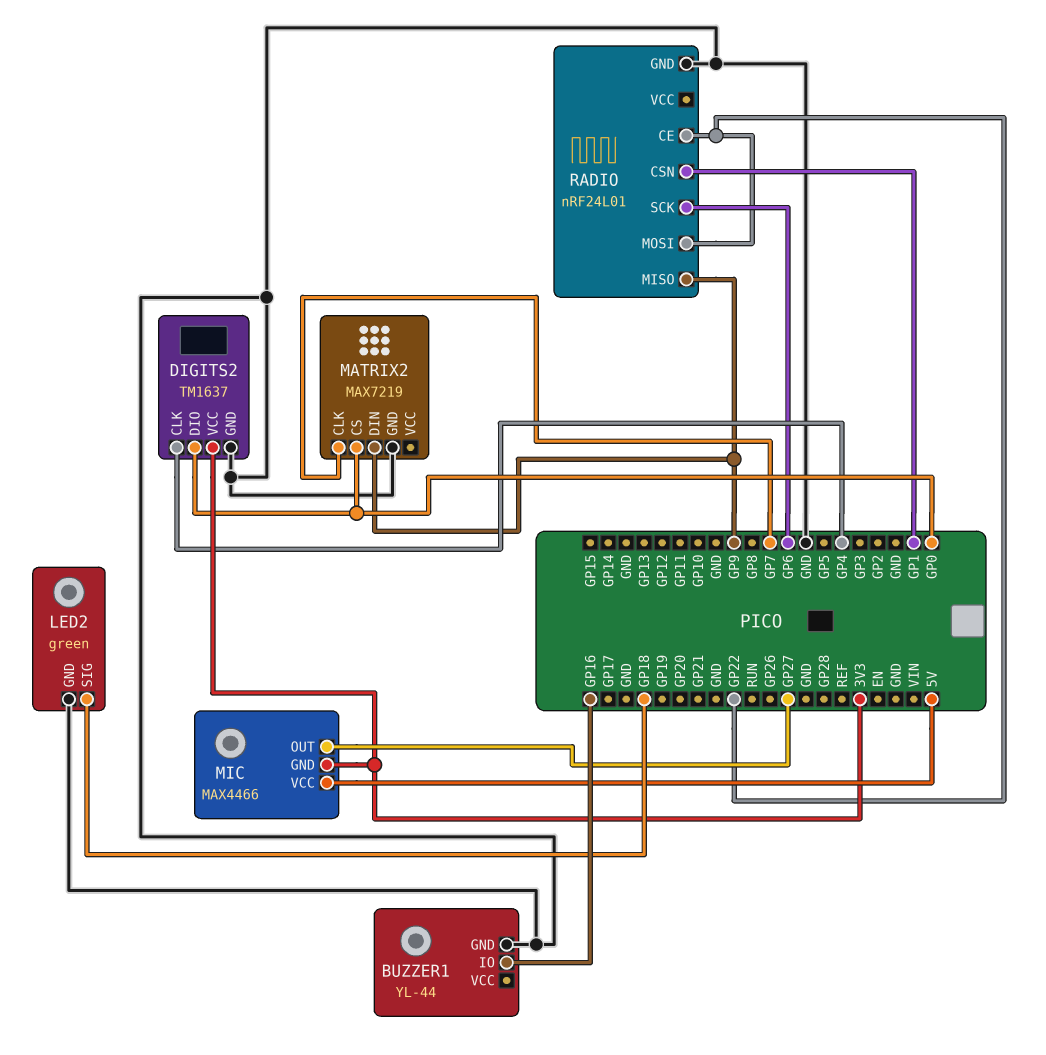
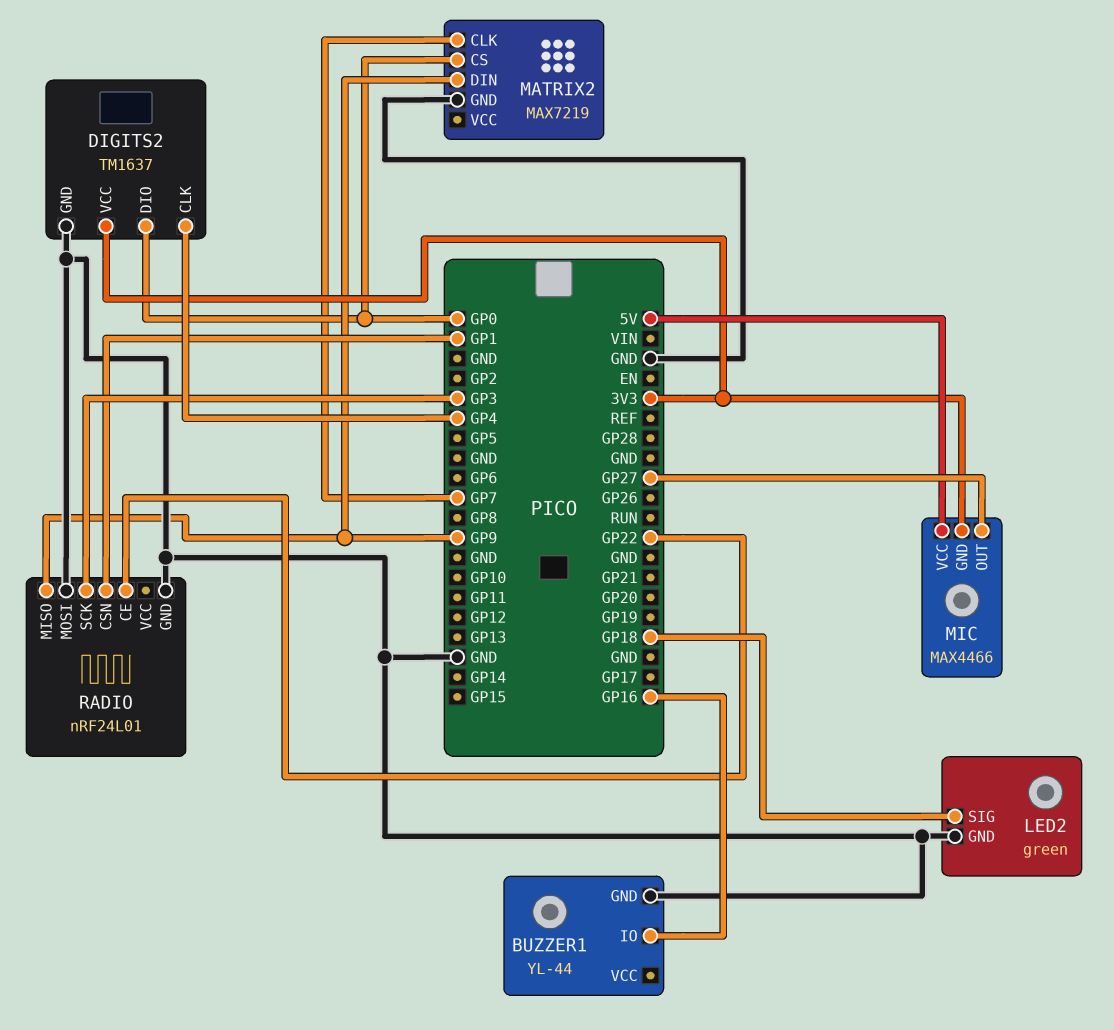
RADIO pin MOSI: GP22 -> GND
RADIO pin SCK: GP6 -> GP3

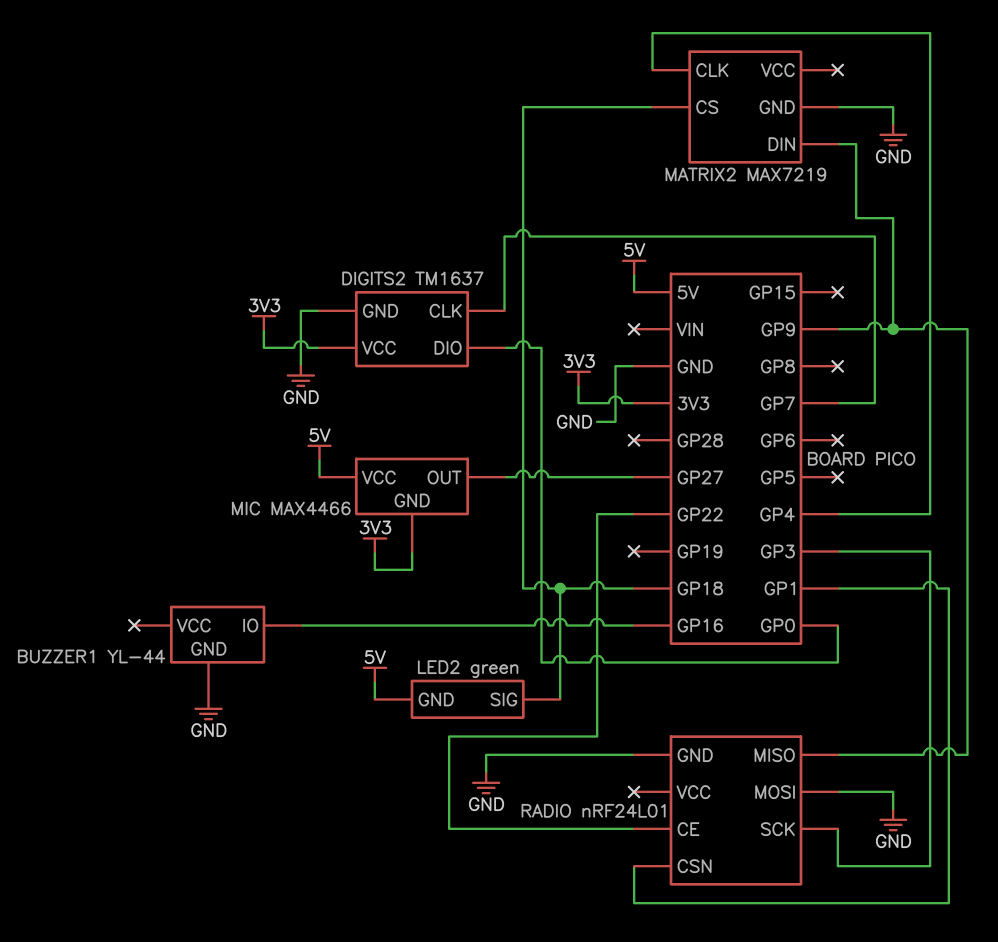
DIGITS2 pin CLK: GP4 -> GP7
LED2 pin GND: GND -> 5V
MATRIX2 pin CLK: GP7 -> GP4
MATRIX2 pin CS: GP0 -> GP18

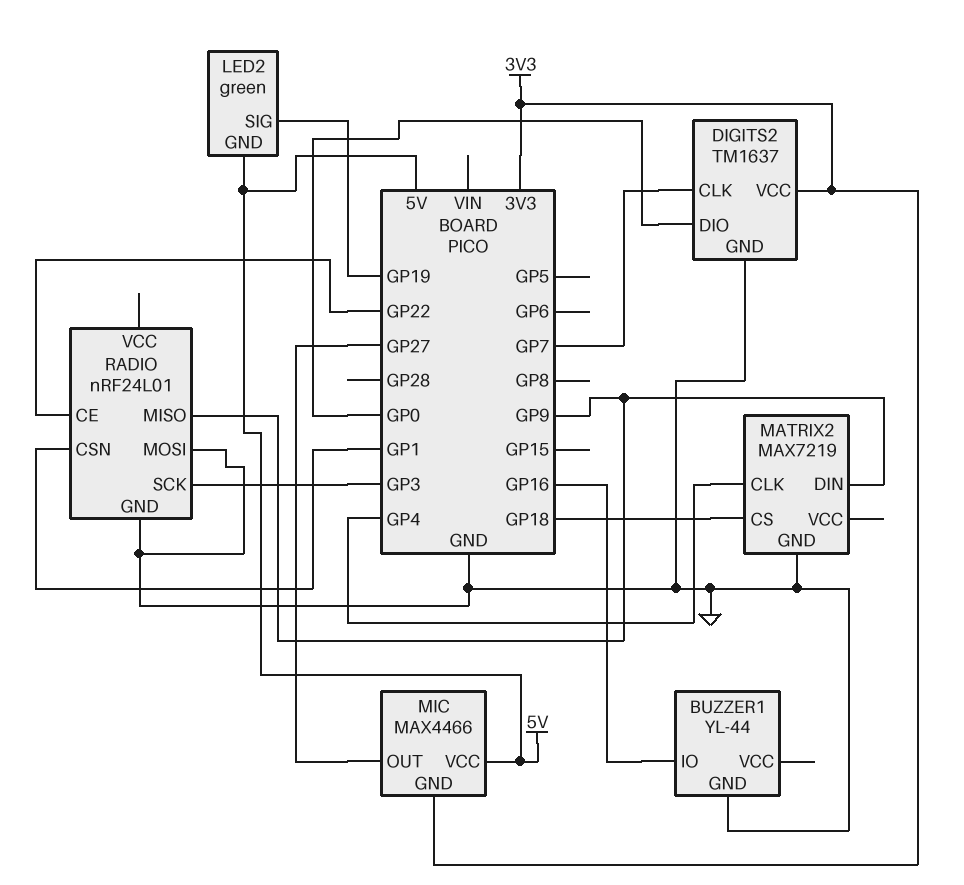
LED2 pin SIG: GP18 -> GP19

